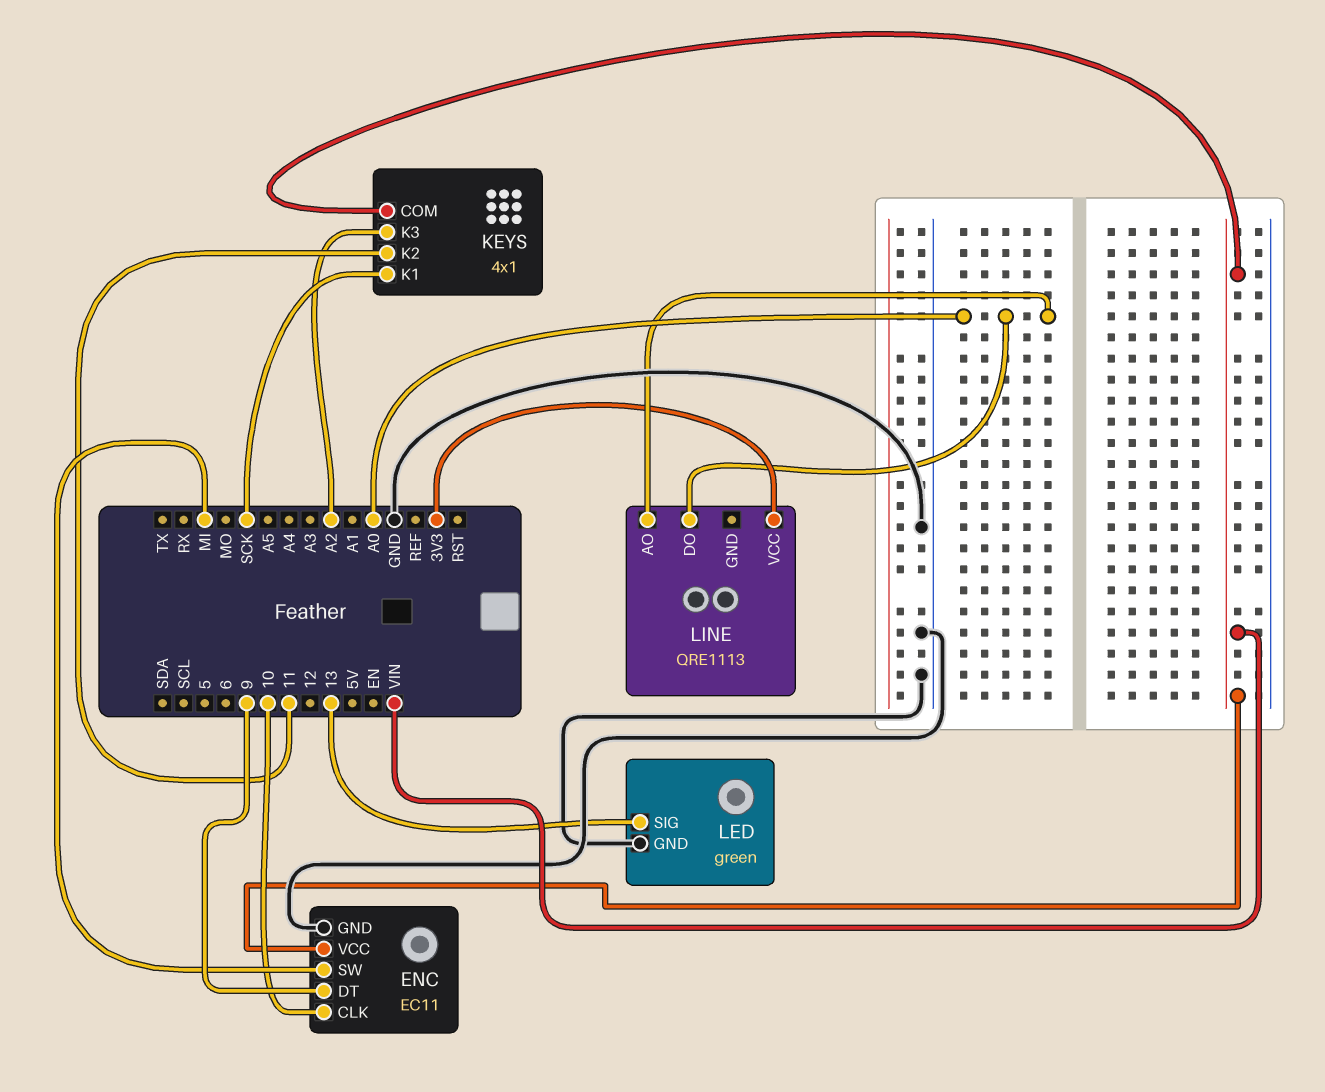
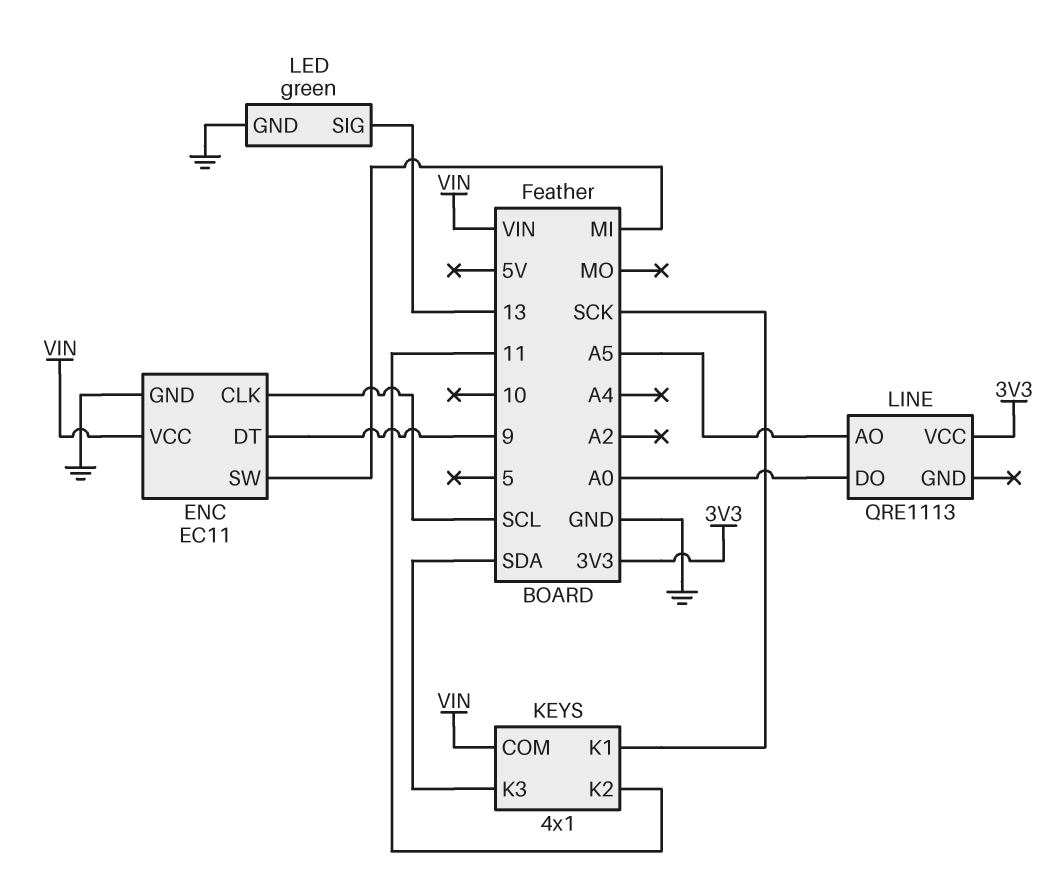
ENC pin CLK: 10 -> SCL
KEYS pin K3: A2 -> SDA
LINE pin AO: A0 -> A5

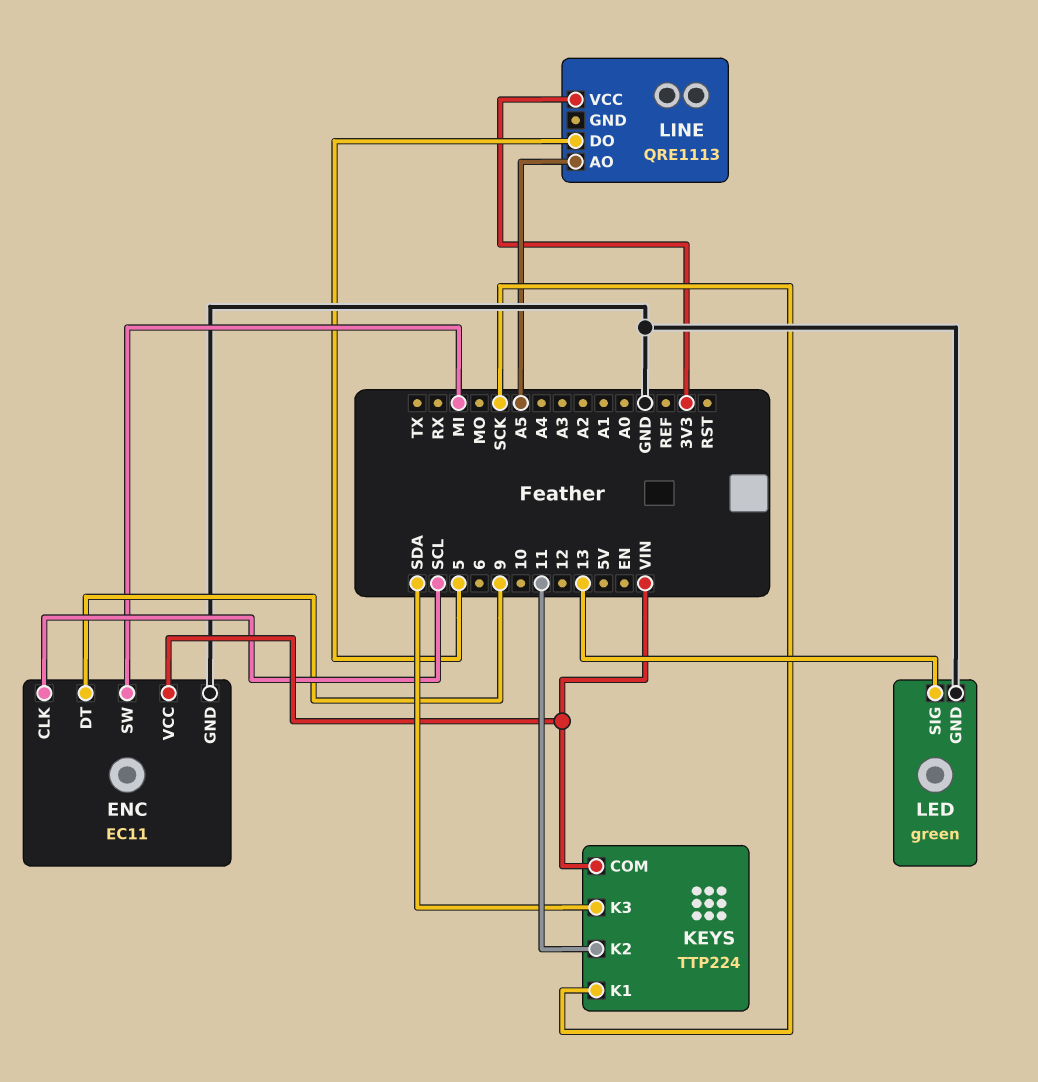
KEYS: 4x1 -> TTP224
LINE pin DO: A0 -> 5

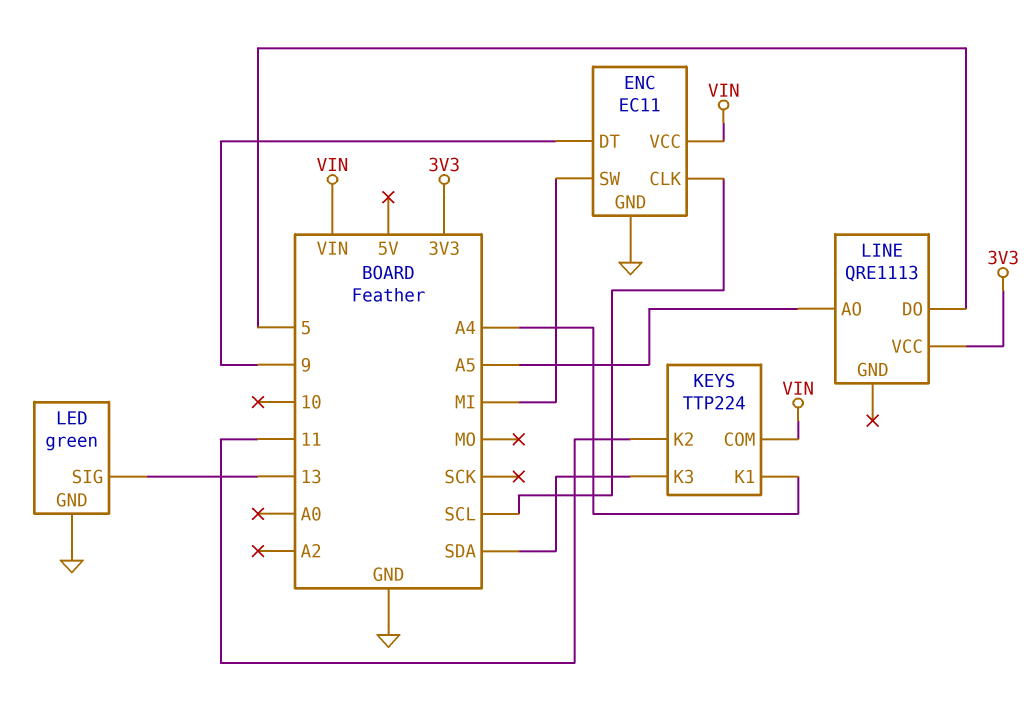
KEYS pin K1: SCK -> A4

